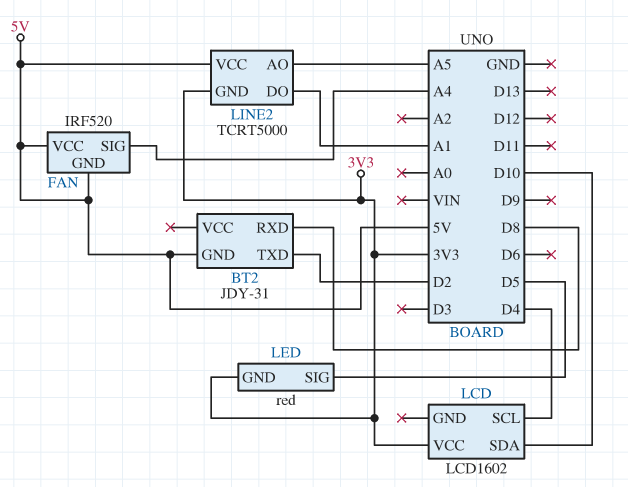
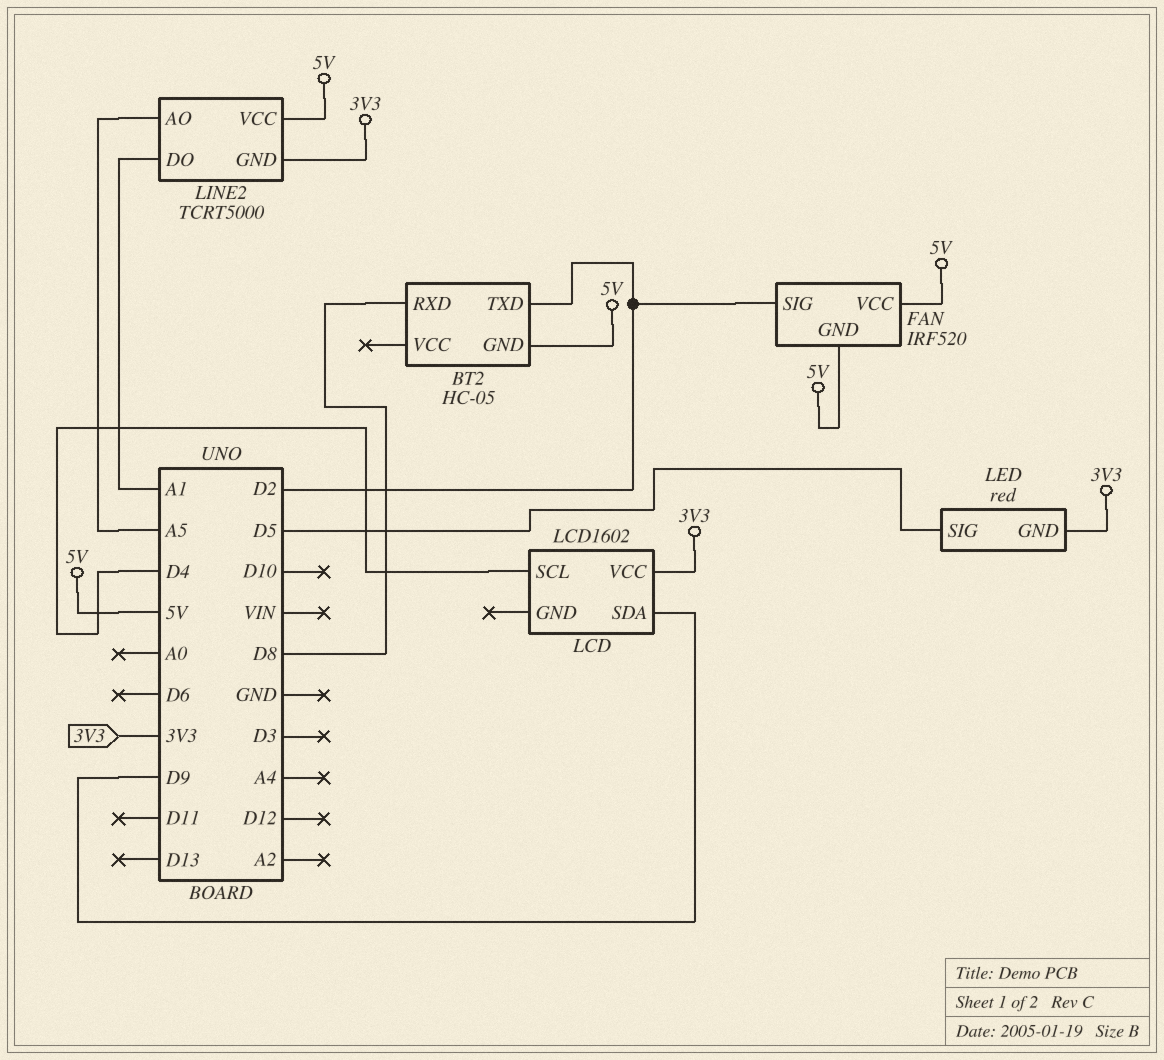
BT2: JDY-31 -> HC-05
FAN pin SIG: A4 -> D2
LCD pin SDA: D10 -> D9

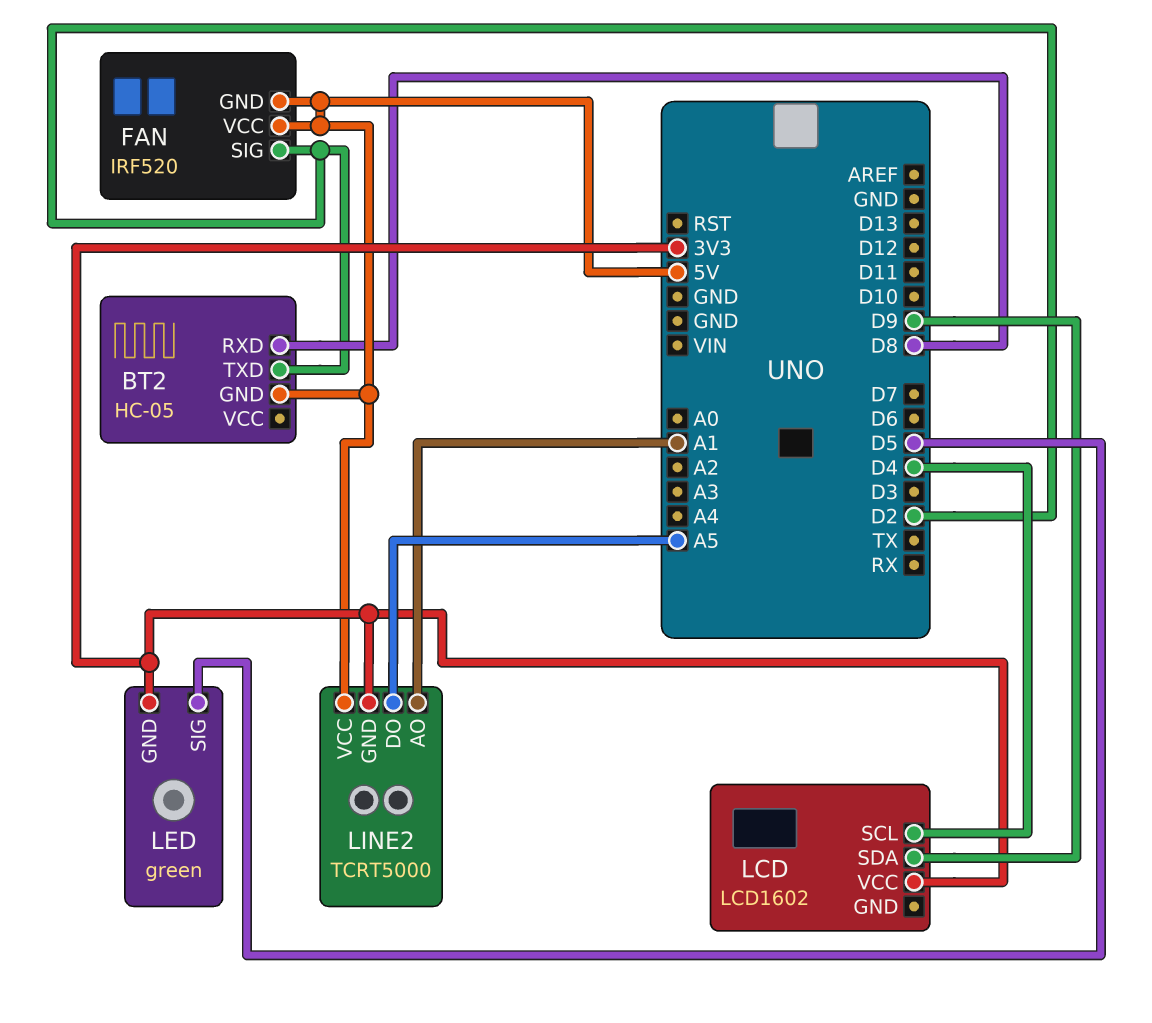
LED: red -> green
LINE2 pin AO: A5 -> A1
LINE2 pin DO: A1 -> A5

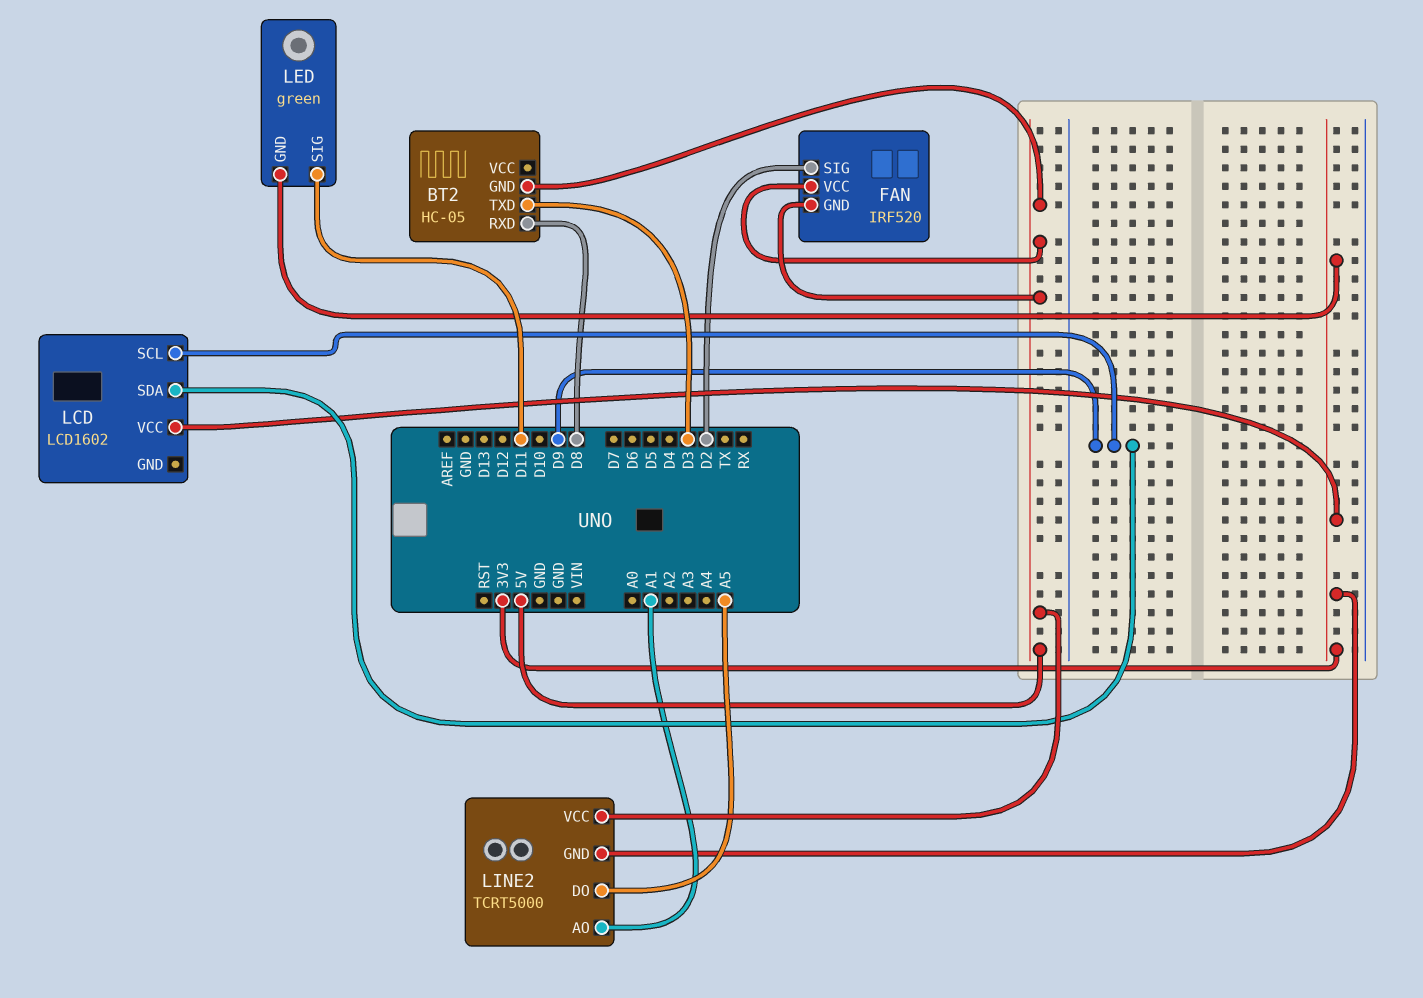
BT2 pin TXD: D2 -> D3
LCD pin SCL: D4 -> D9
LED pin SIG: D5 -> D11

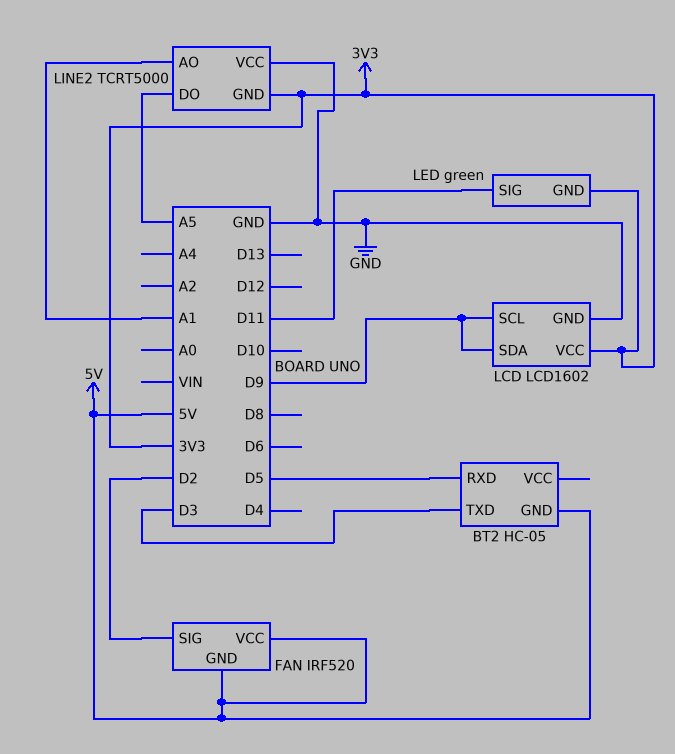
BT2 pin RXD: D8 -> D5
LCD pin GND: none -> GND
LINE2 pin VCC: 5V -> GND

